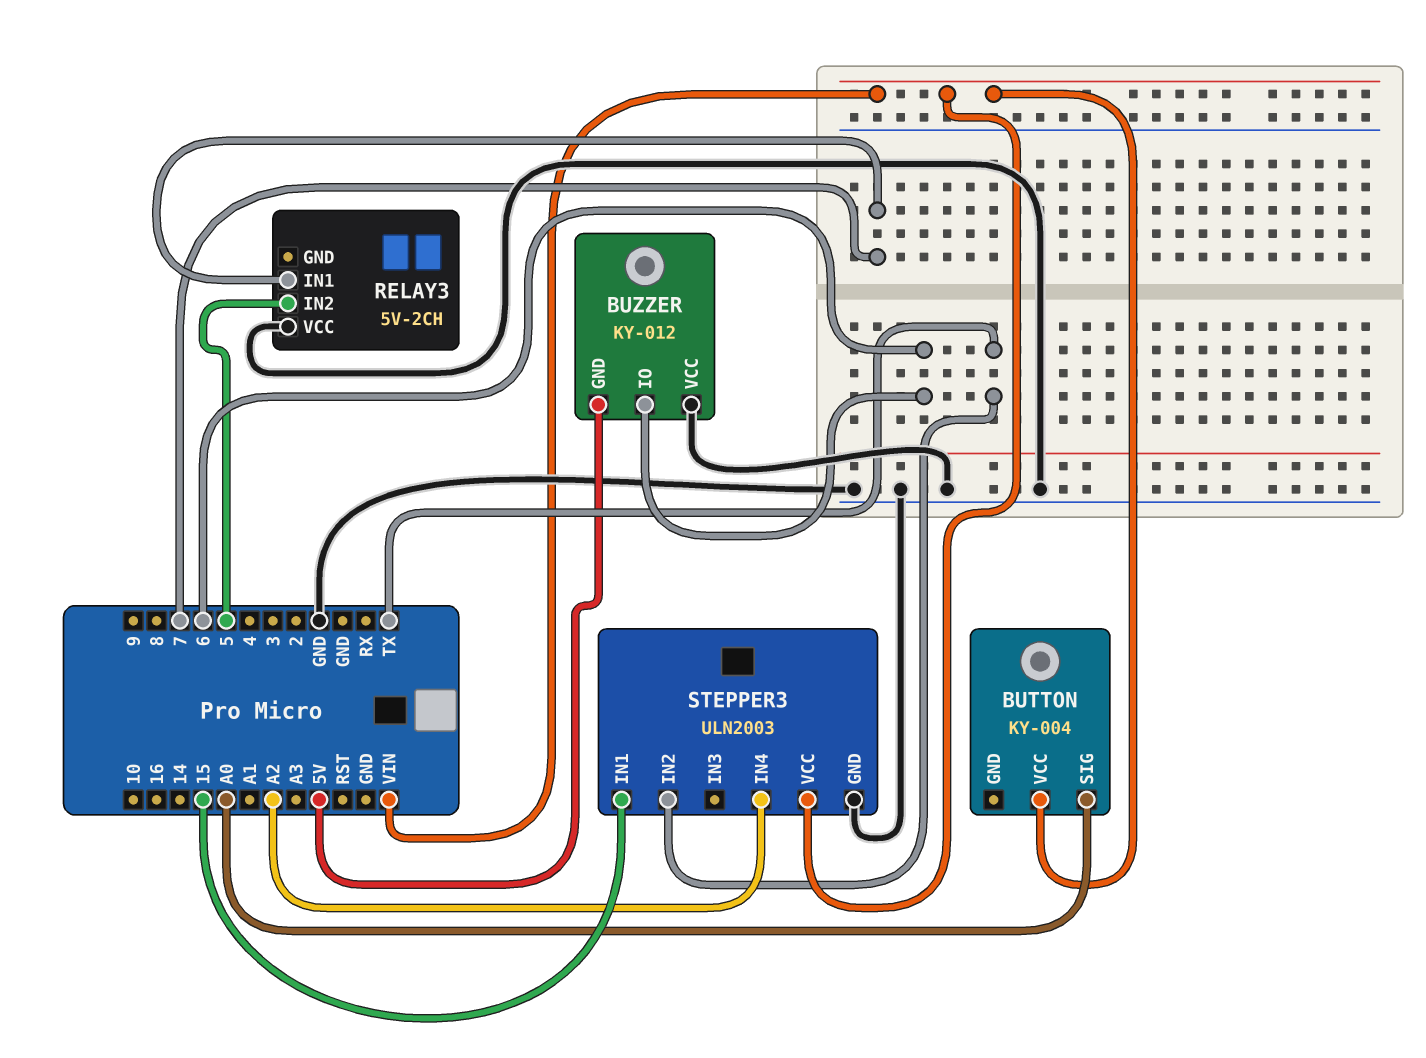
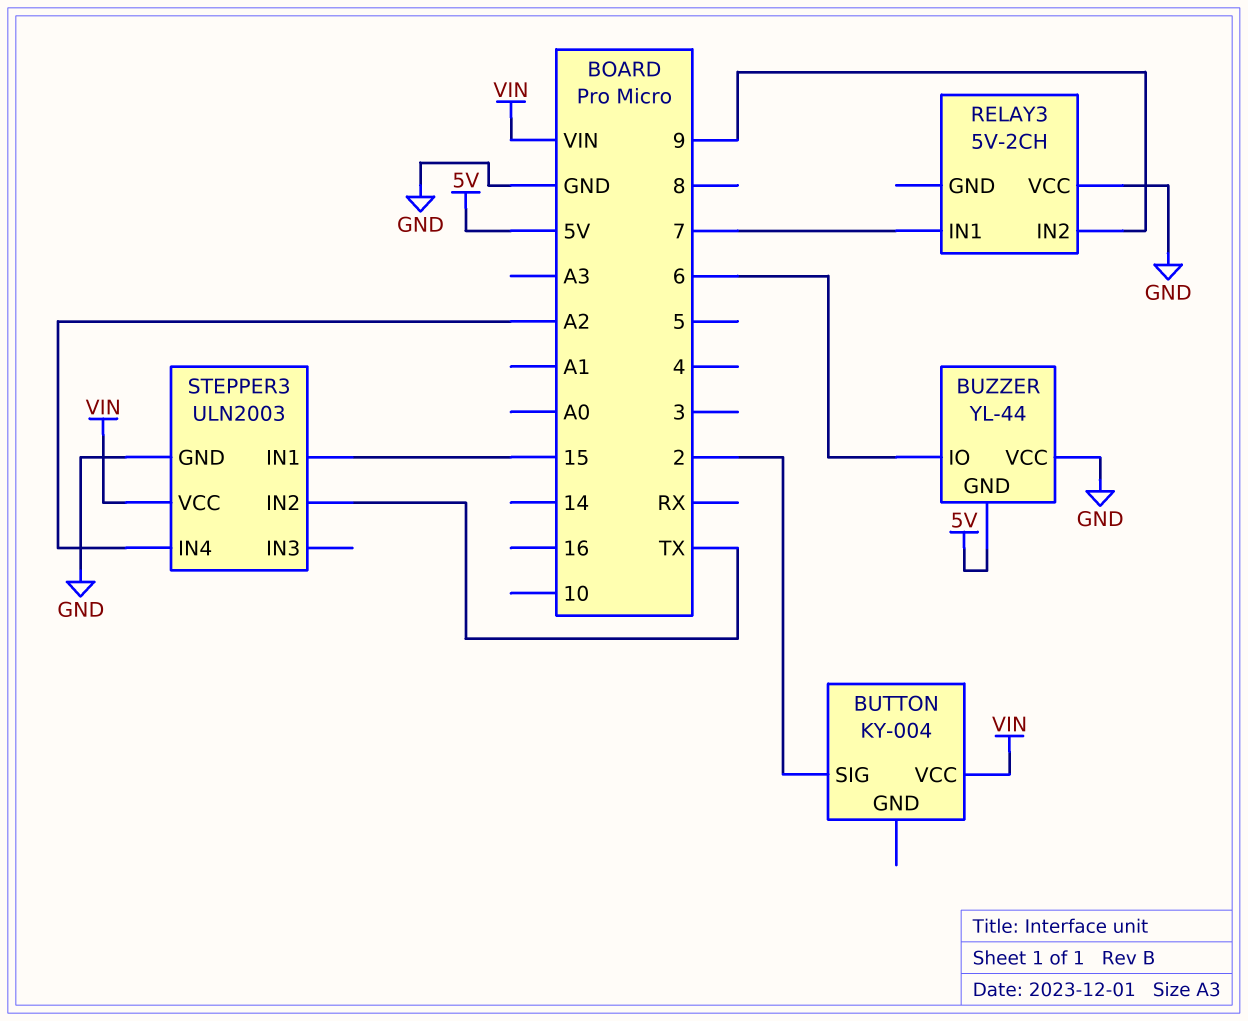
BUTTON pin SIG: A0 -> 2
BUZZER: KY-012 -> YL-44
RELAY3 pin IN2: 5 -> 9

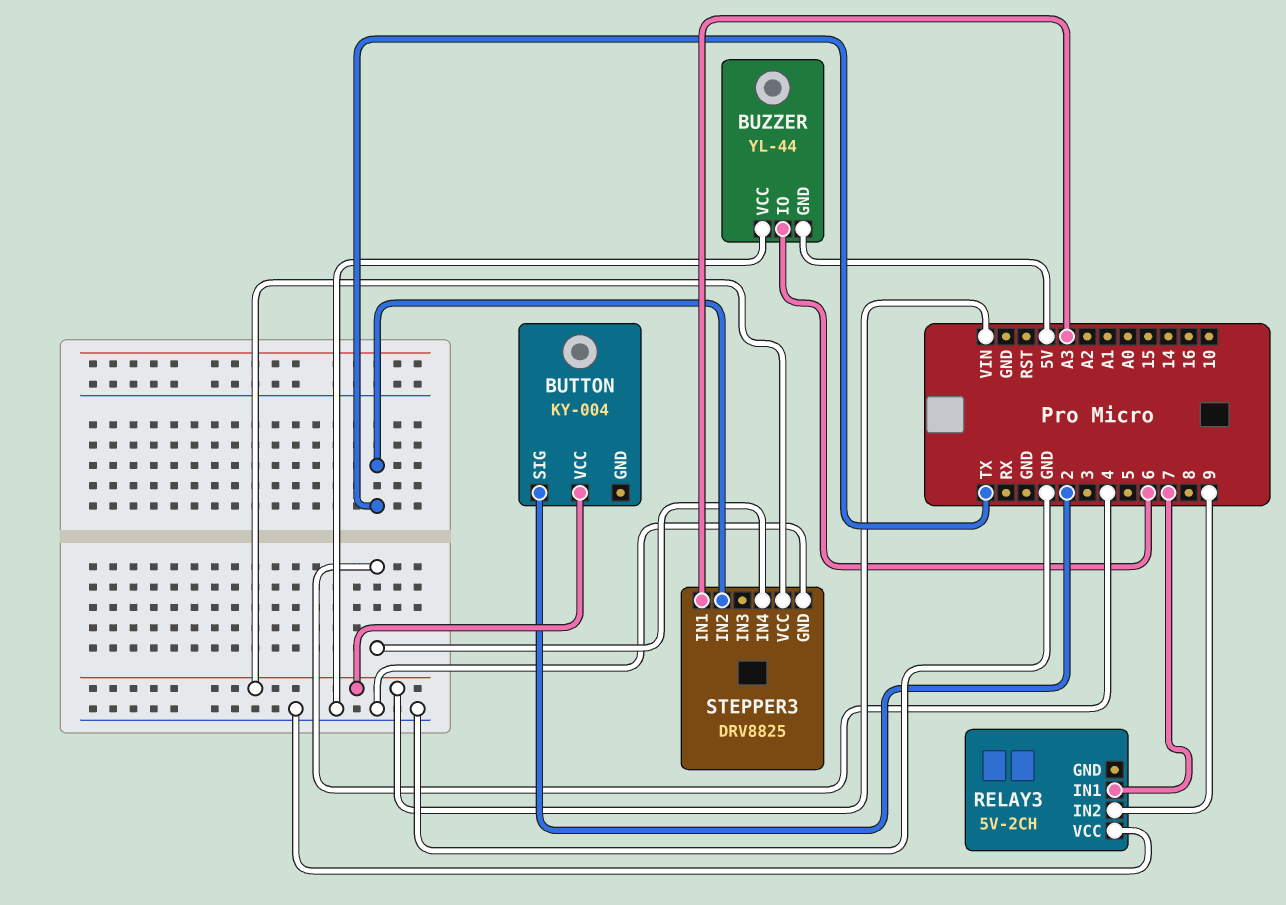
STEPPER3: ULN2003 -> DRV8825
STEPPER3 pin IN1: 15 -> A3
STEPPER3 pin IN4: A2 -> 4

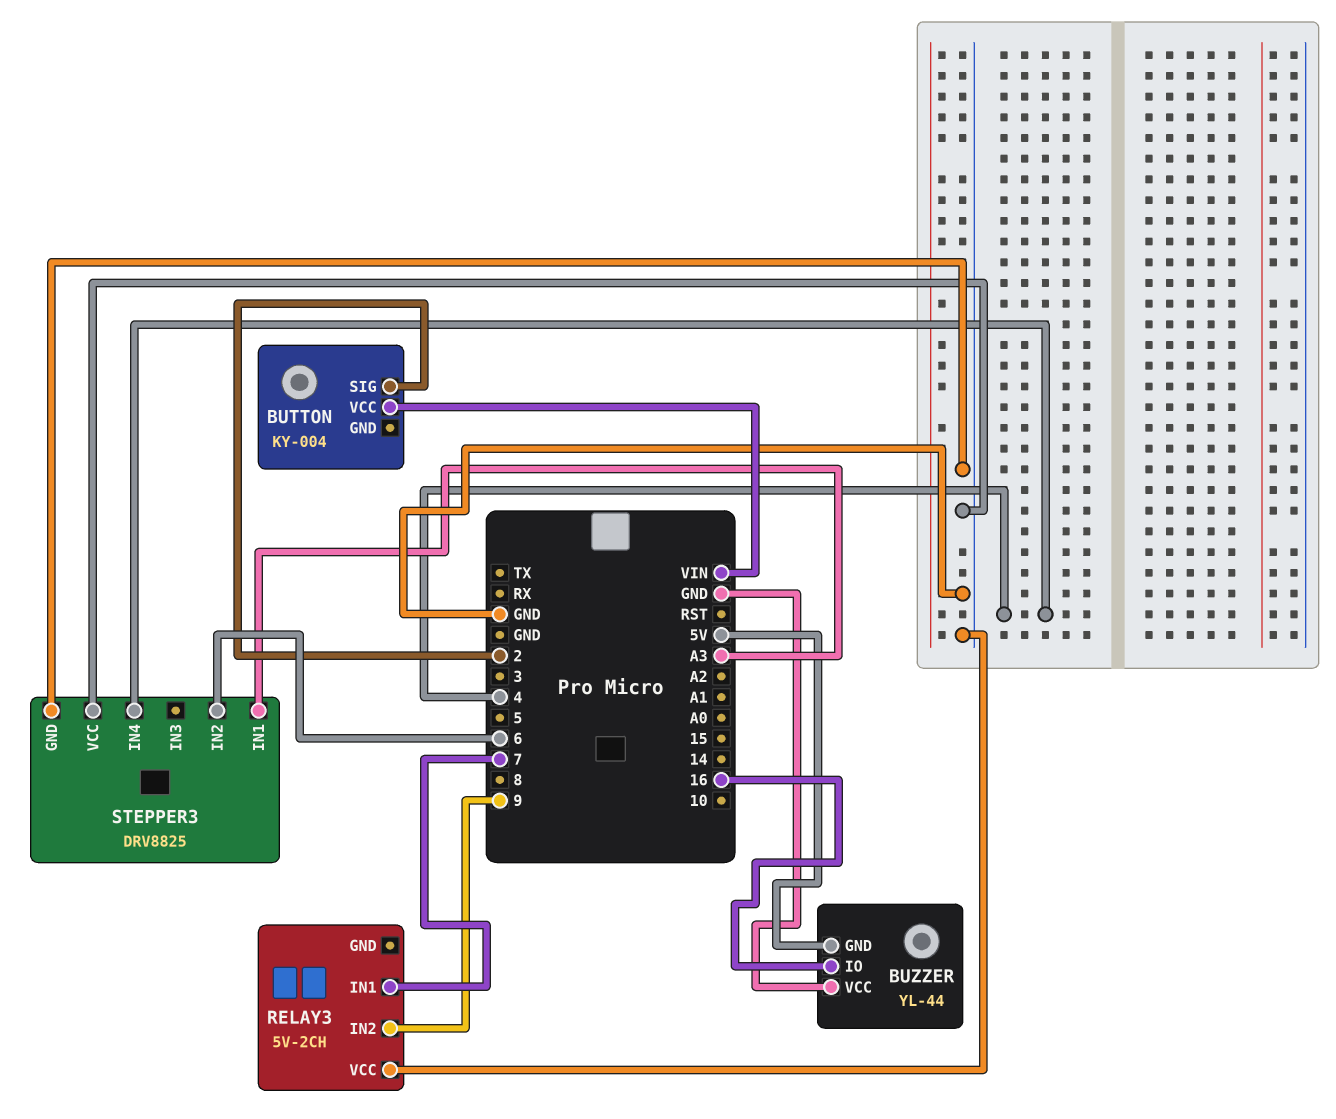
BUZZER pin IO: 6 -> 16
STEPPER3 pin IN2: TX -> 6
STEPPER3 pin VCC: VIN -> GND

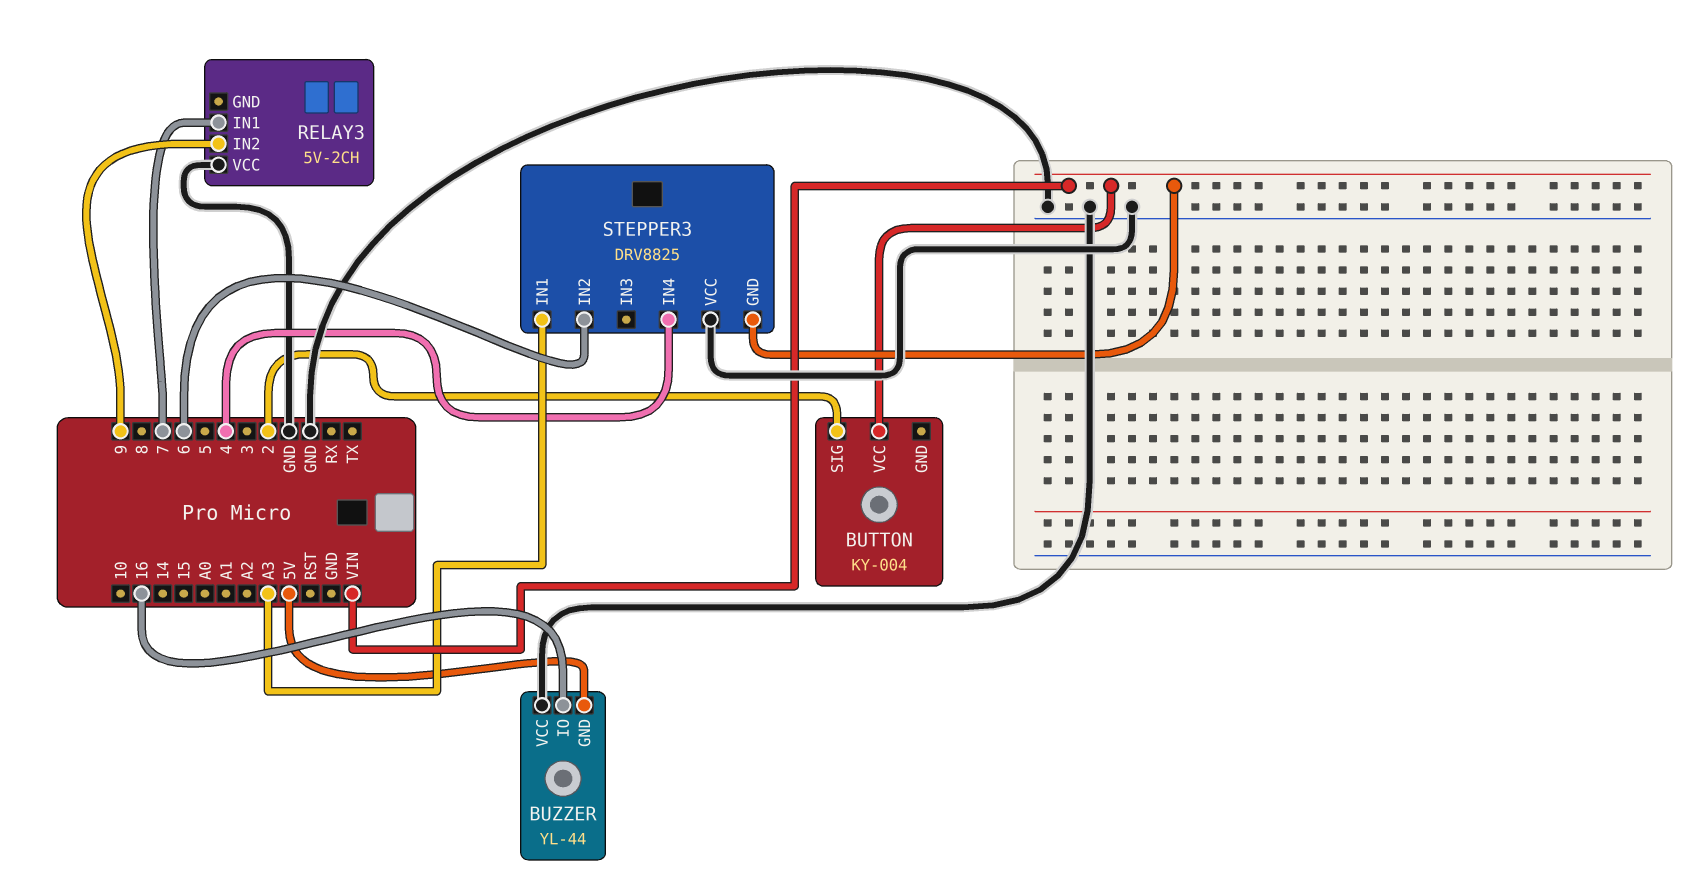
STEPPER3 pin GND: GND -> VIN

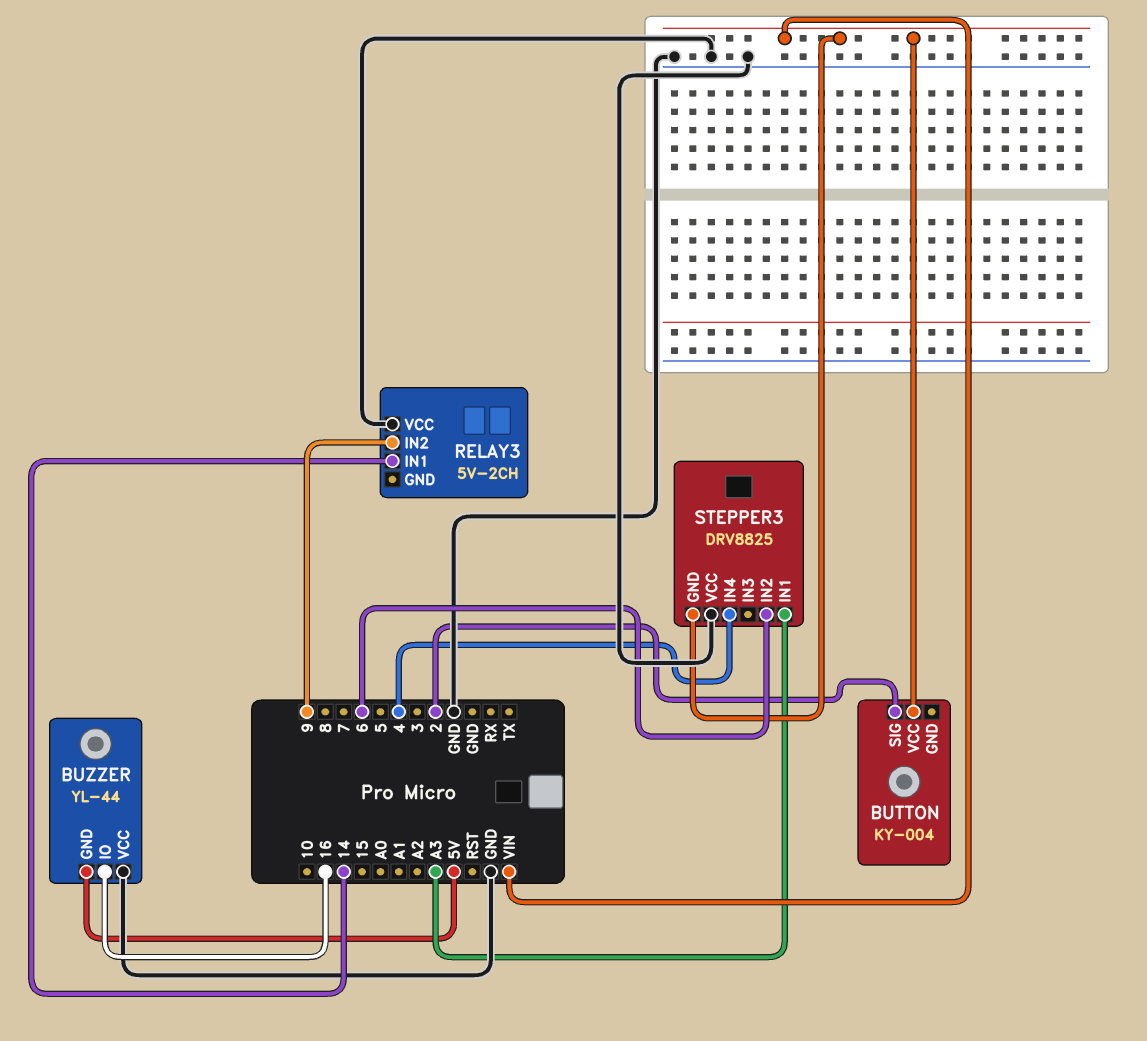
RELAY3 pin IN1: 7 -> 14

